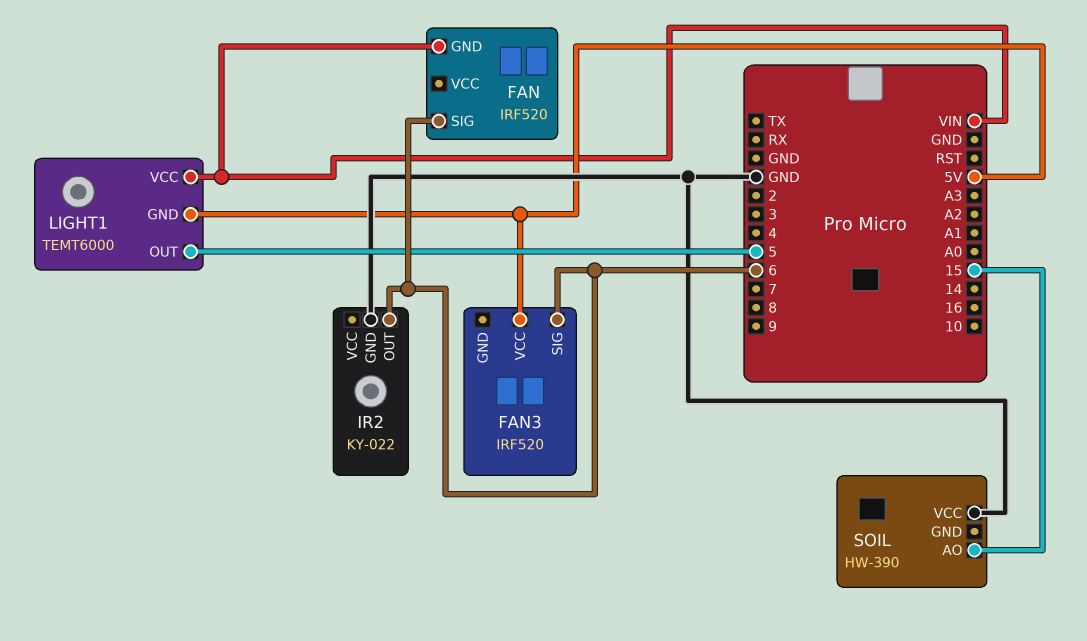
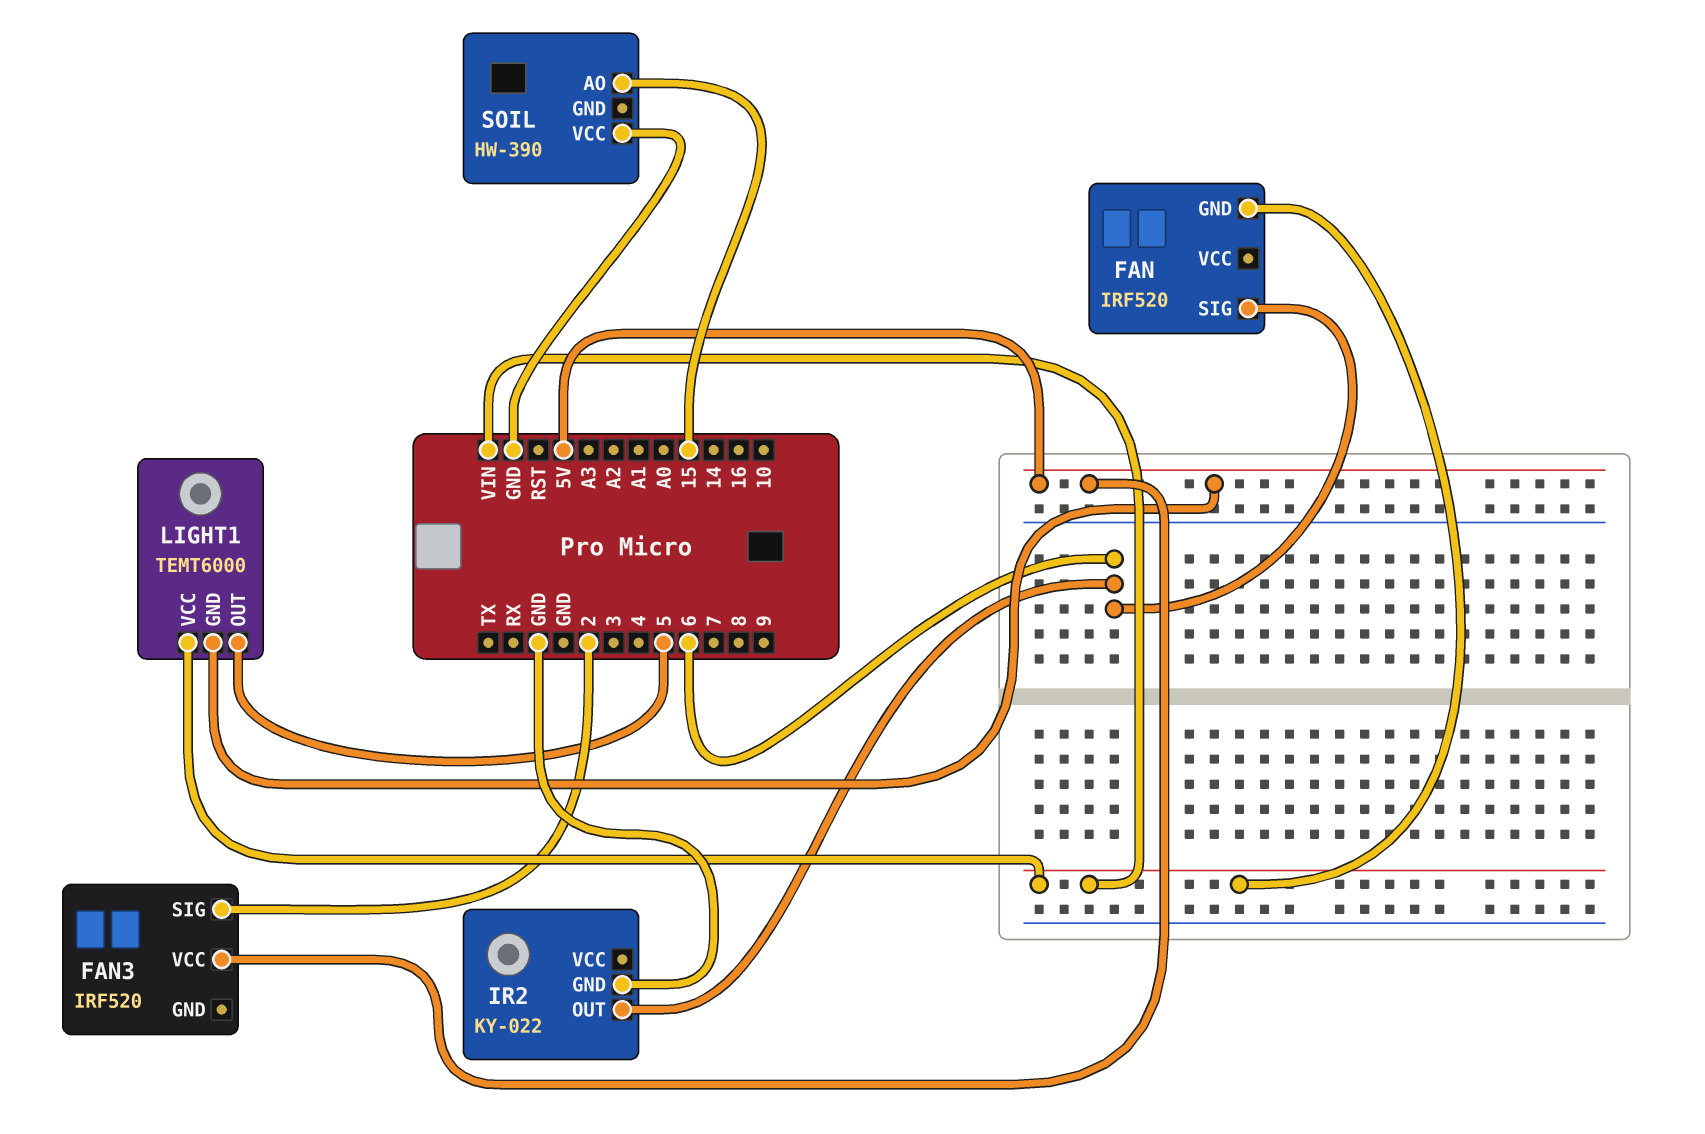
FAN3 pin SIG: 6 -> 2

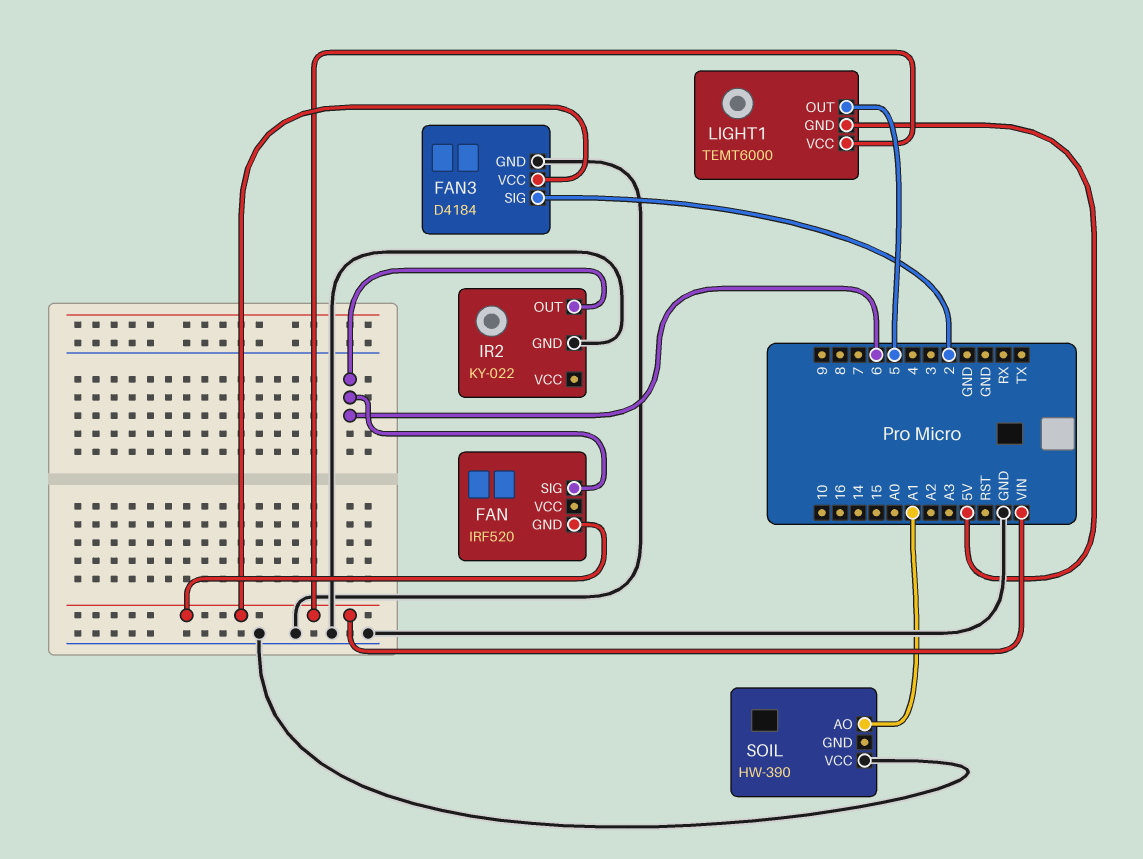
FAN3: IRF520 -> D4184
FAN3 pin GND: none -> GND
FAN3 pin VCC: 5V -> VIN
SOIL pin AO: 15 -> A1

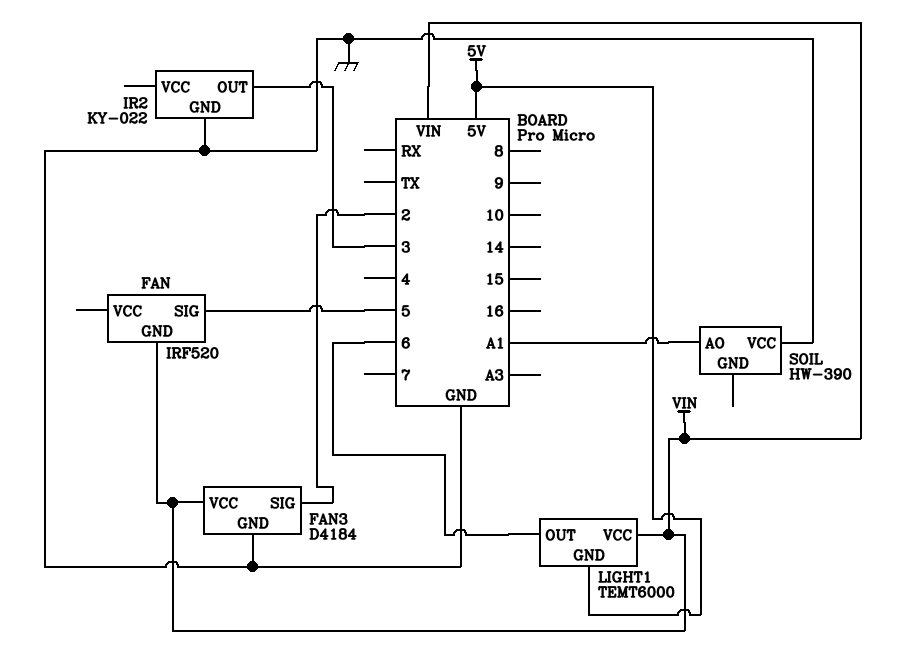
FAN pin SIG: 6 -> 5
IR2 pin OUT: 6 -> 3
LIGHT1 pin OUT: 5 -> 6

